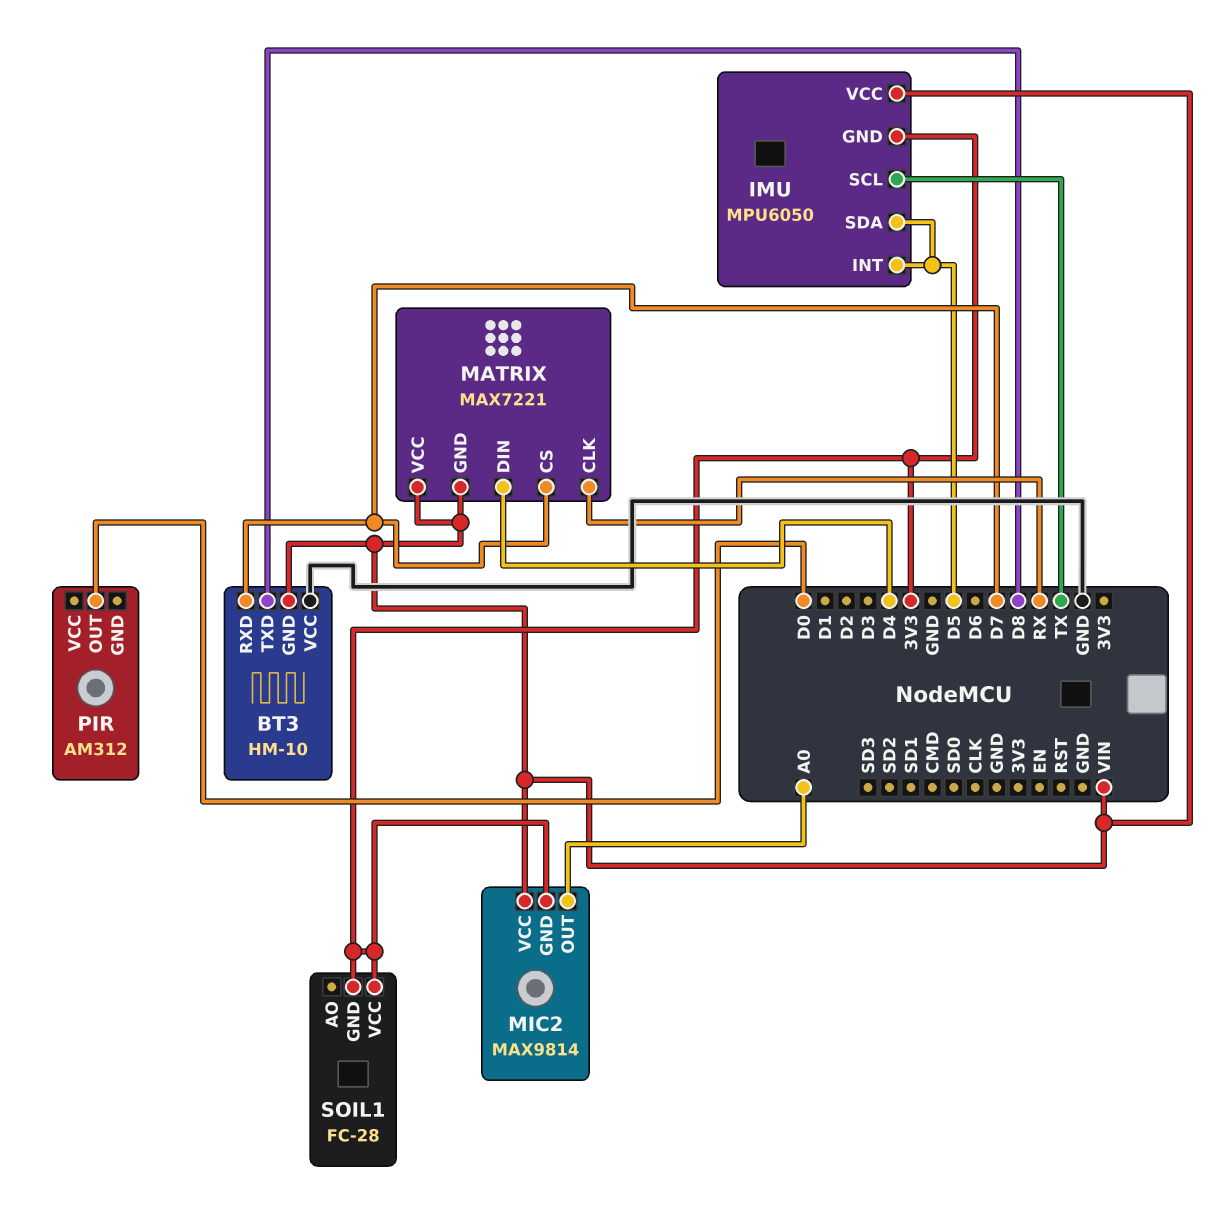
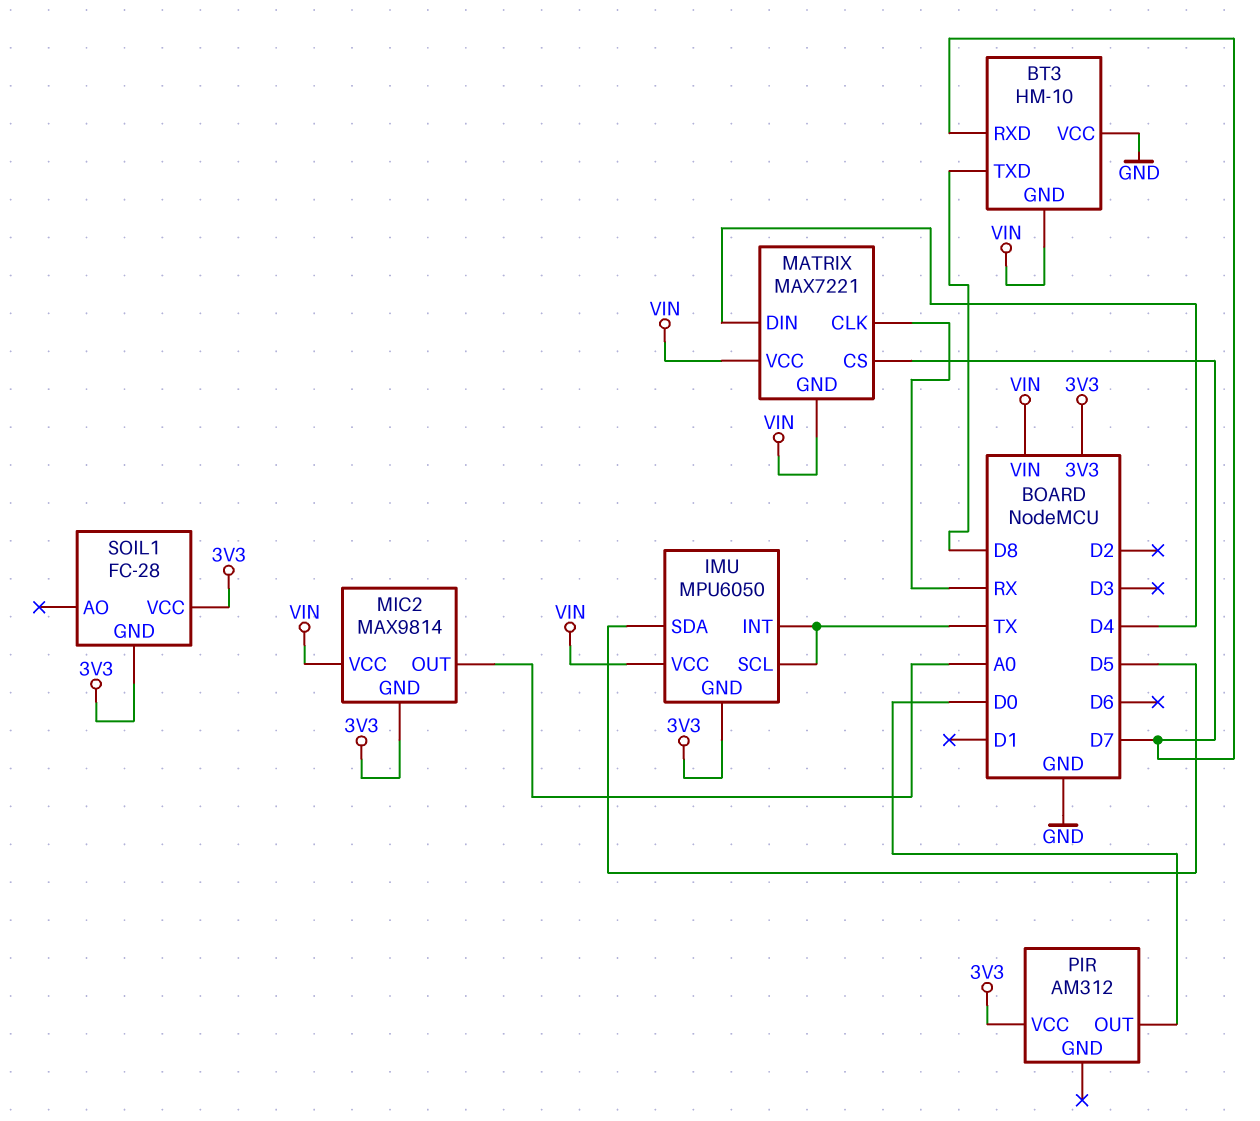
IMU pin INT: D5 -> TX
PIR pin VCC: none -> 3V3

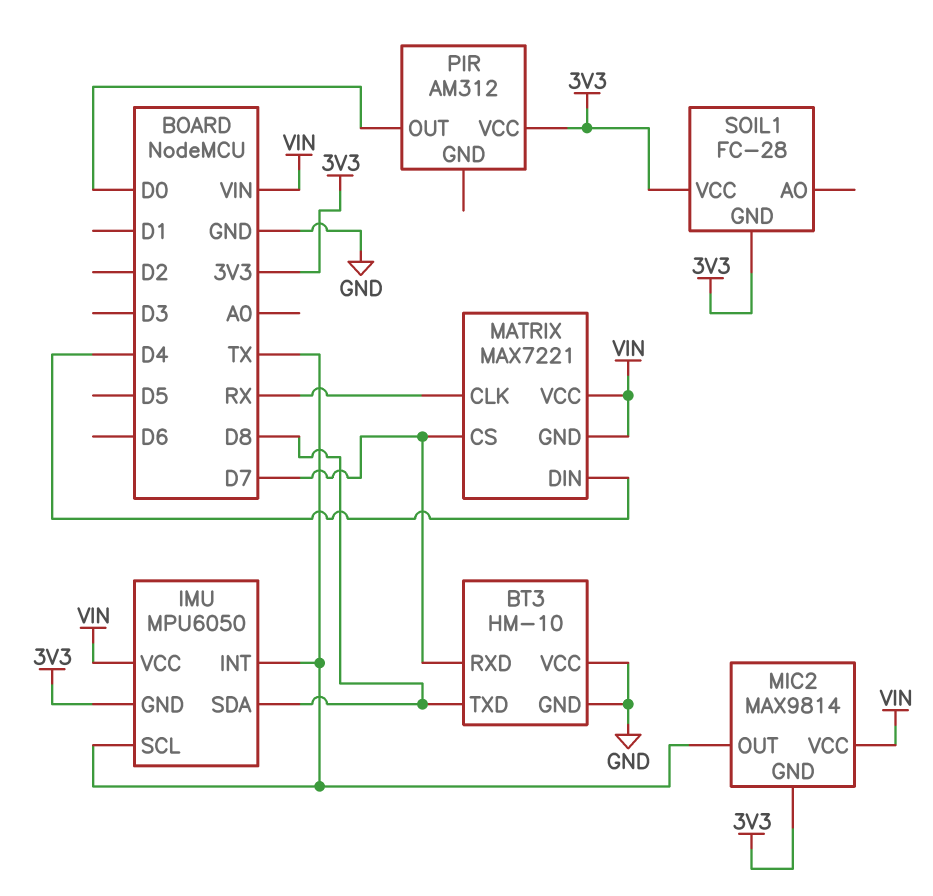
BT3 pin GND: VIN -> GND
IMU pin SDA: D5 -> D8
MIC2 pin OUT: A0 -> TX

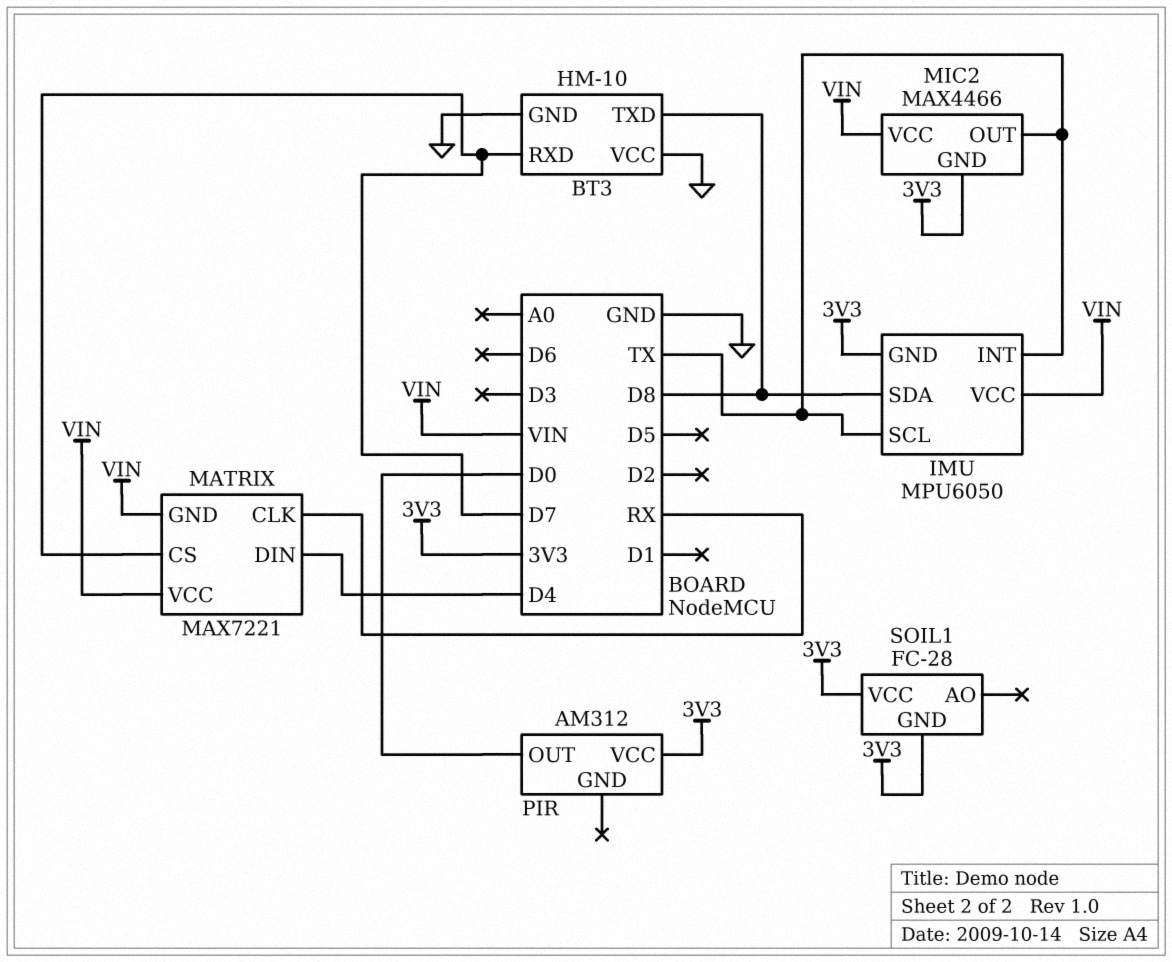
MIC2: MAX9814 -> MAX4466

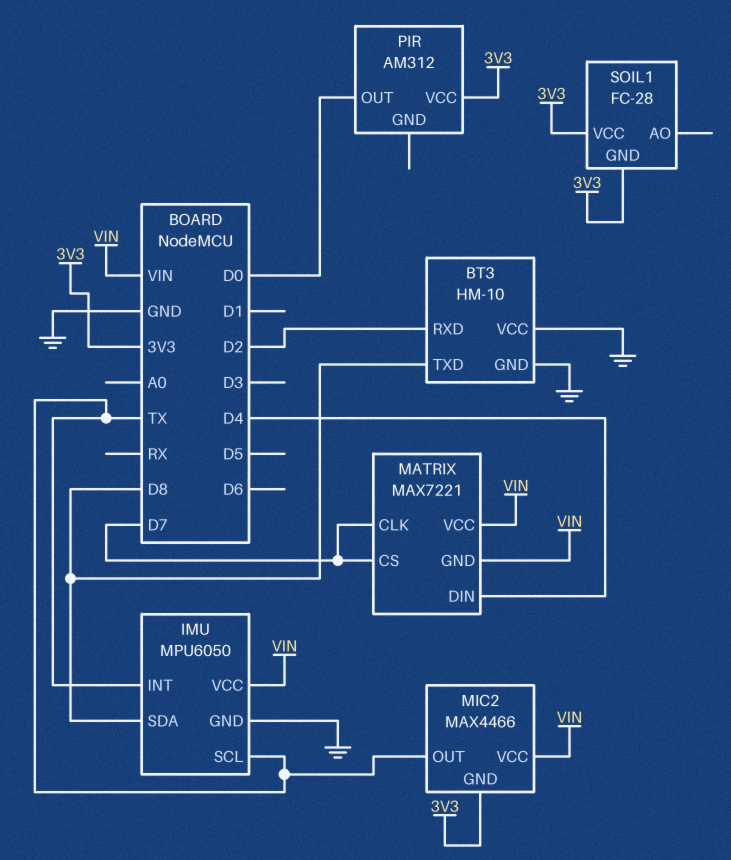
BT3 pin RXD: D7 -> D2
IMU pin GND: 3V3 -> GND
MATRIX pin CLK: RX -> D7

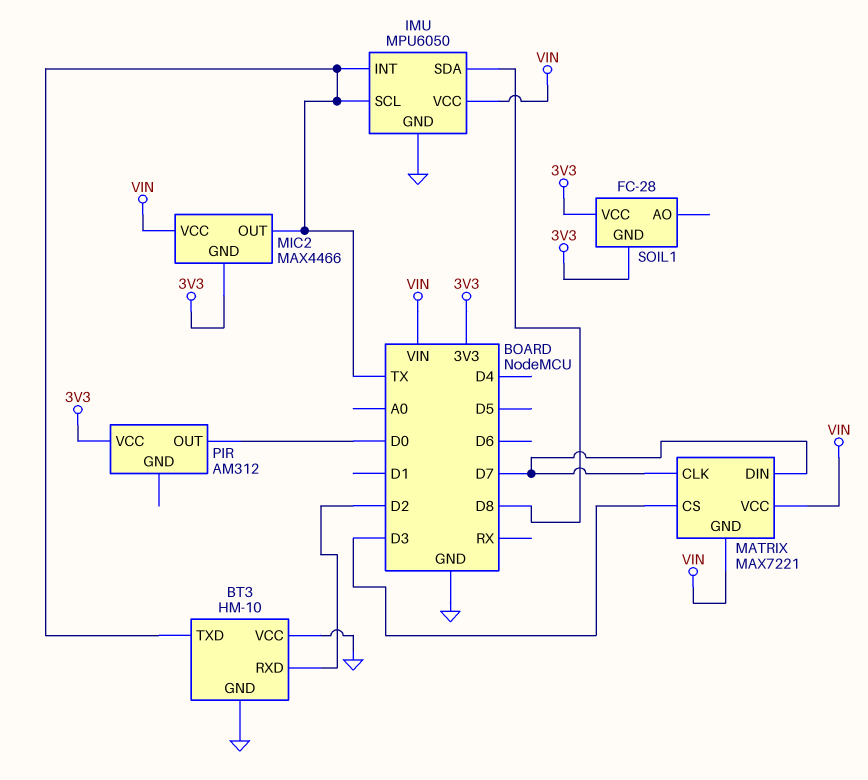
BT3 pin TXD: D8 -> TX
MATRIX pin CS: D7 -> D3
MATRIX pin DIN: D4 -> D7

